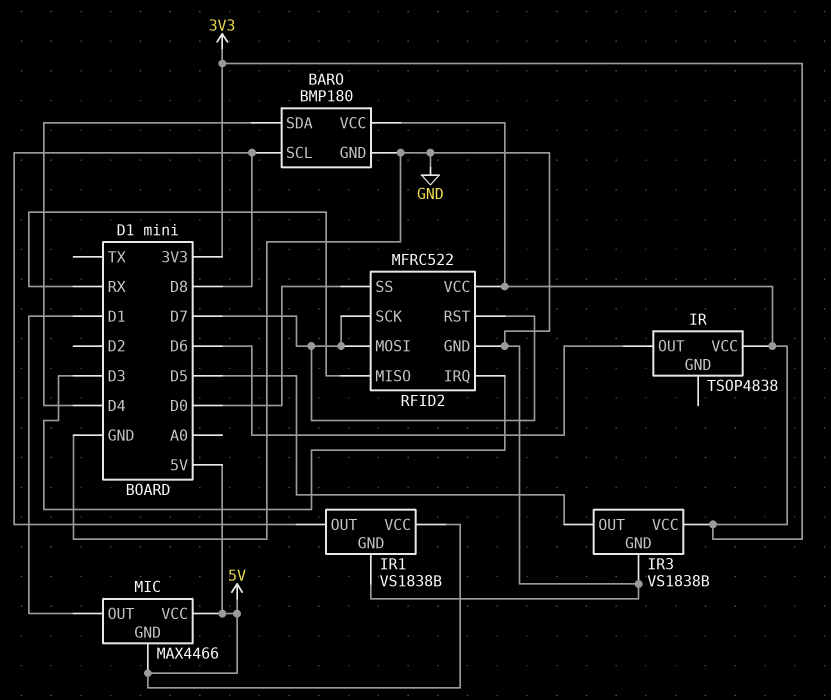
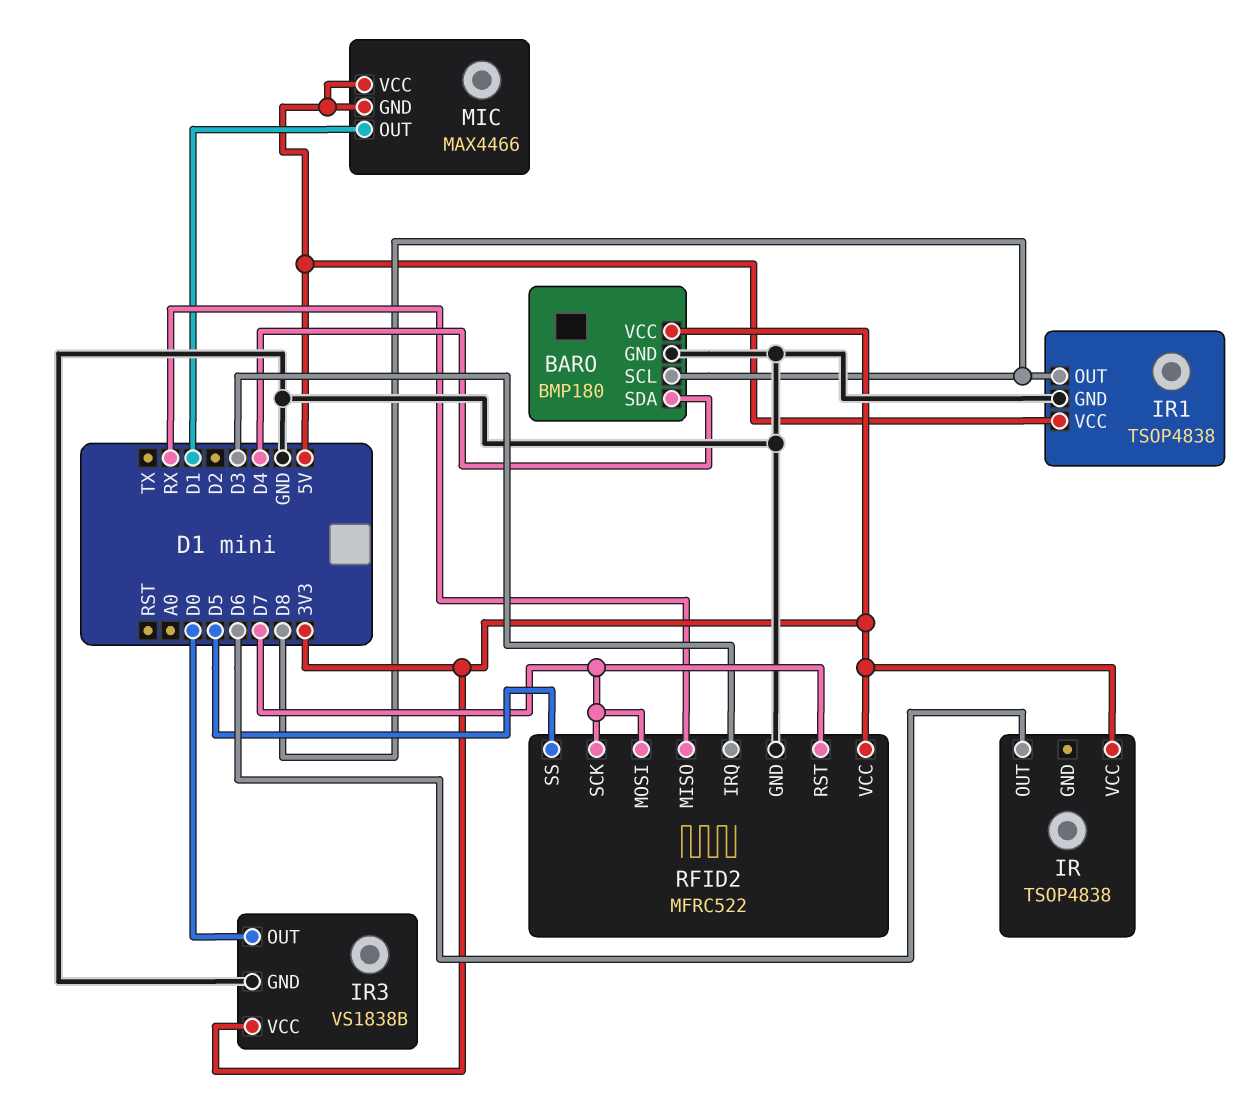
IR1: VS1838B -> TSOP4838
IR3 pin OUT: D5 -> D0
RFID2 pin SS: D0 -> D5

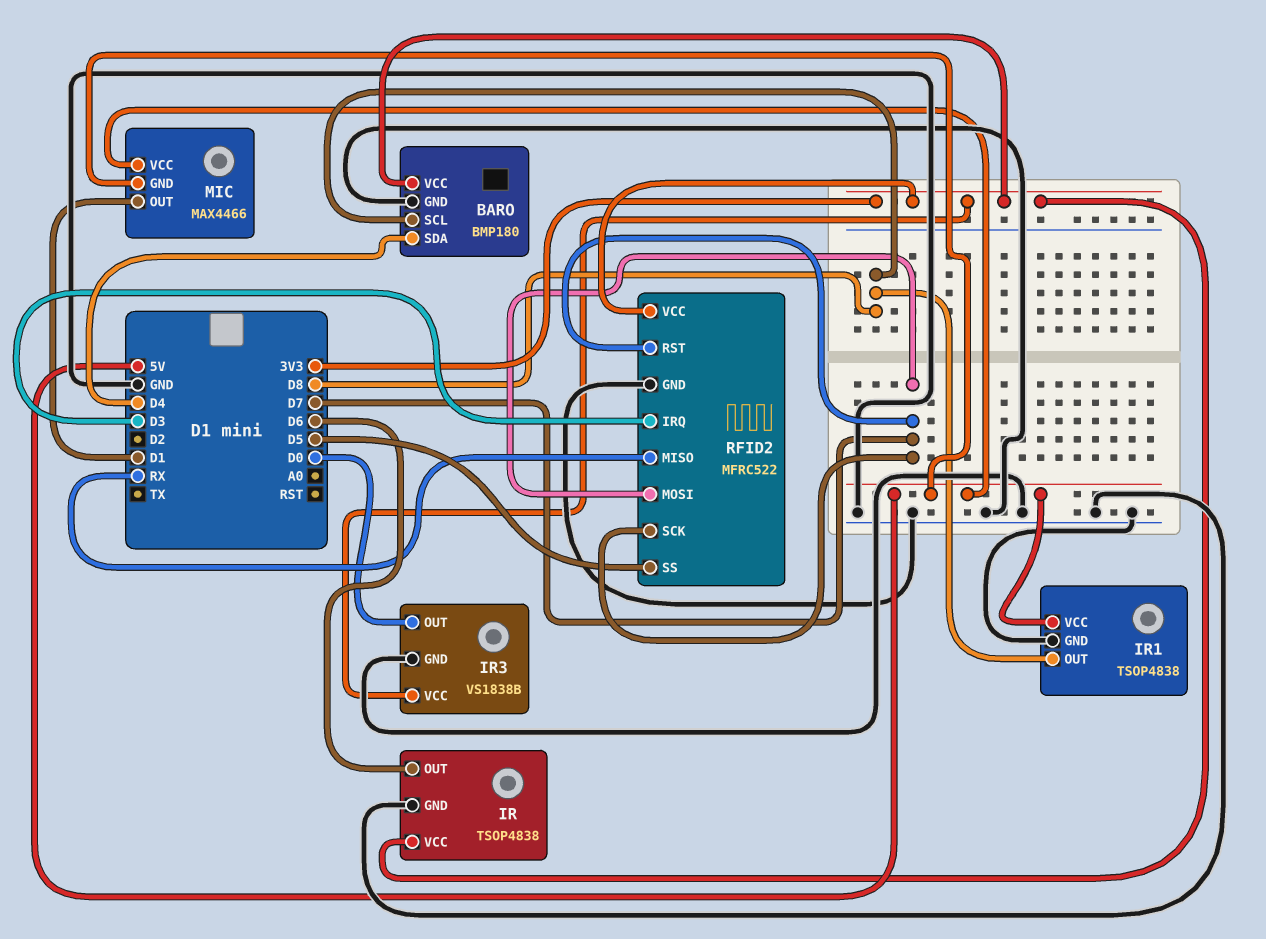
IR pin GND: none -> GND

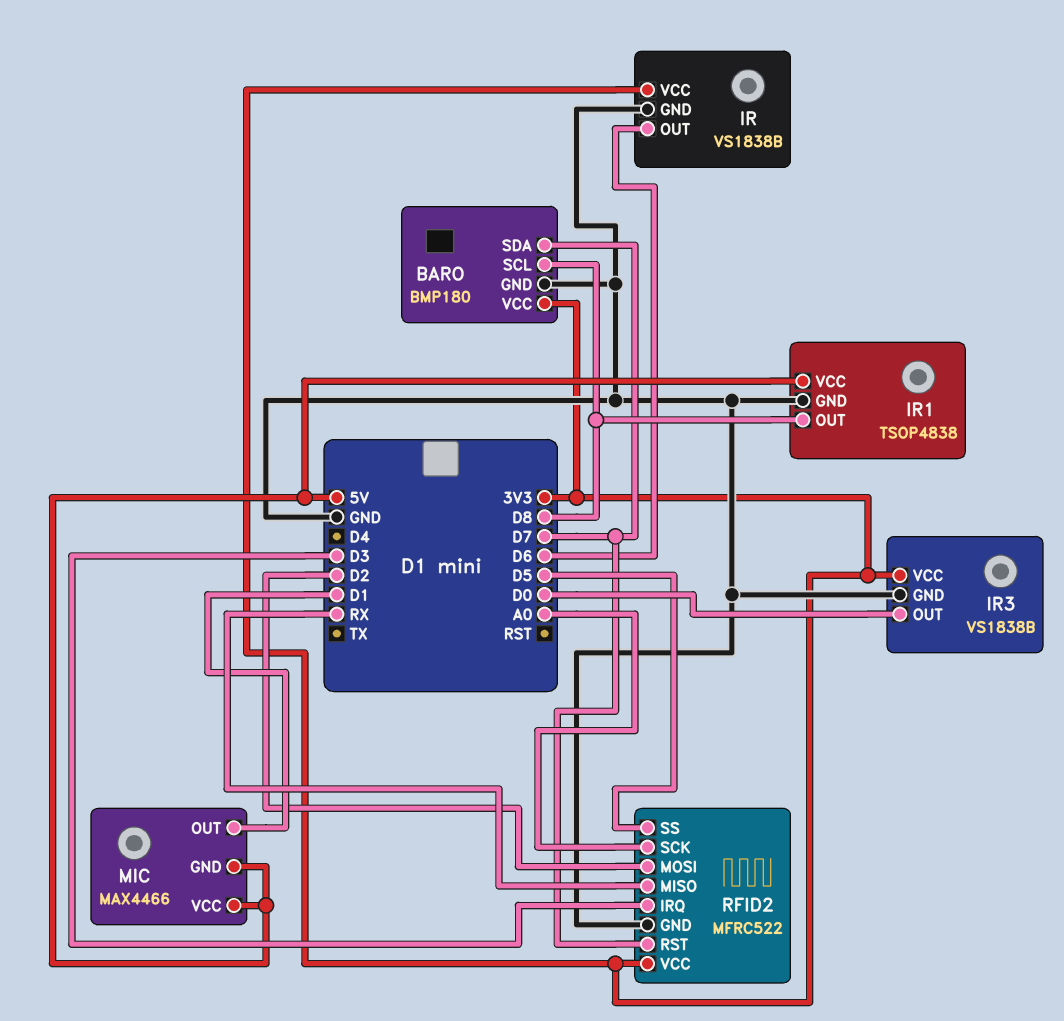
BARO pin SDA: D4 -> D7
IR: TSOP4838 -> VS1838B
RFID2 pin MOSI: D7 -> D2
RFID2 pin SCK: D7 -> A0

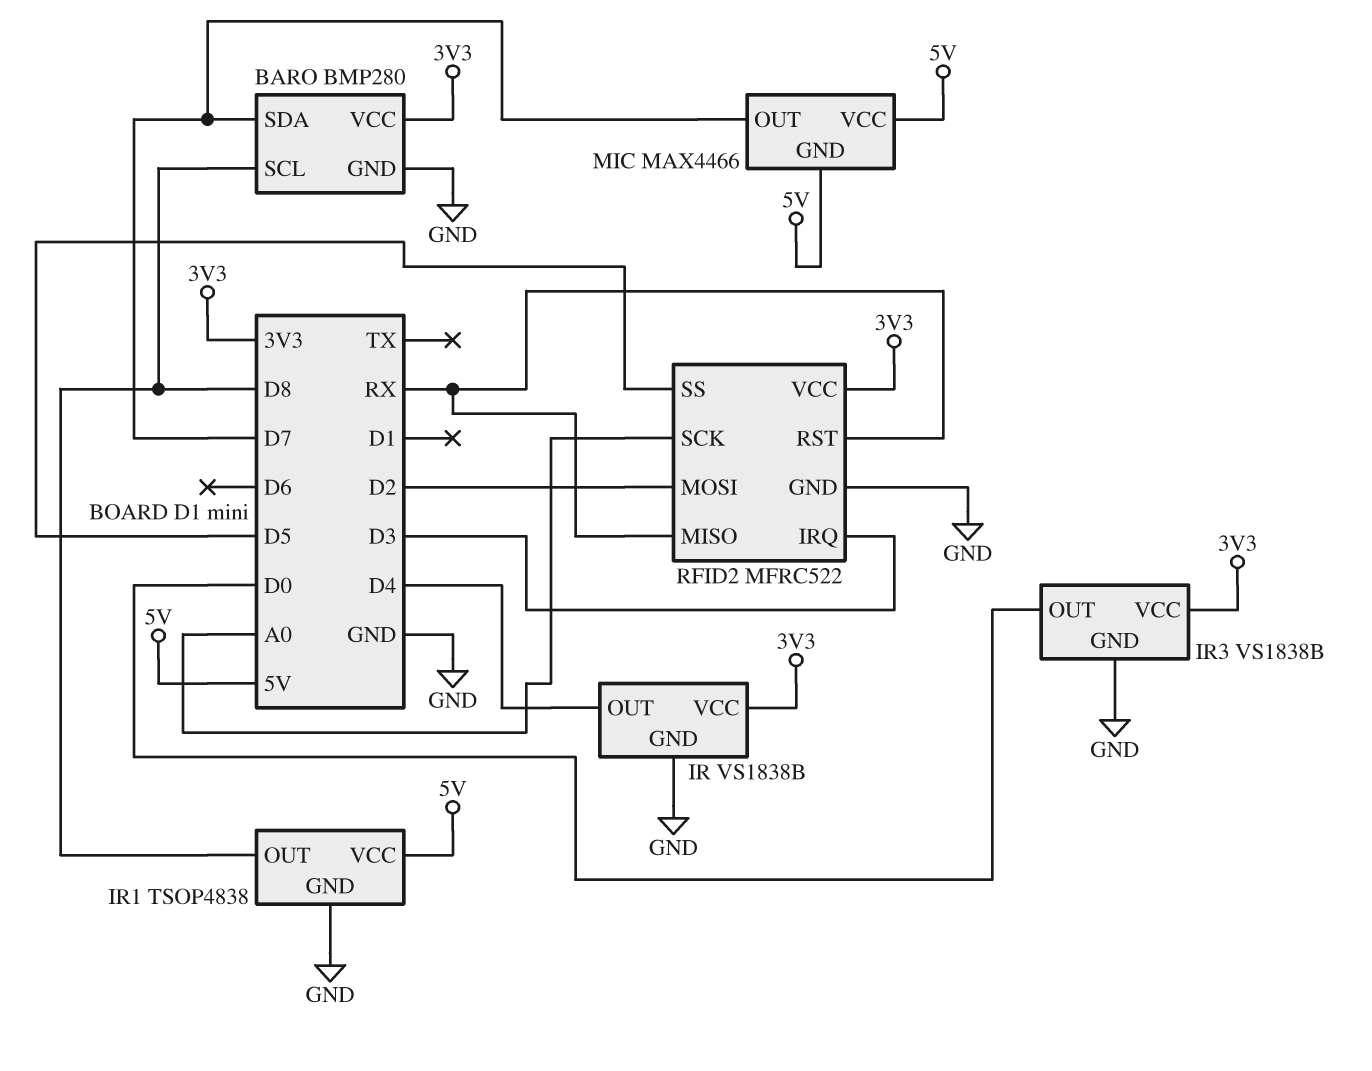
BARO: BMP180 -> BMP280
IR pin OUT: D6 -> D4
MIC pin OUT: D1 -> D7
RFID2 pin RST: D7 -> RX

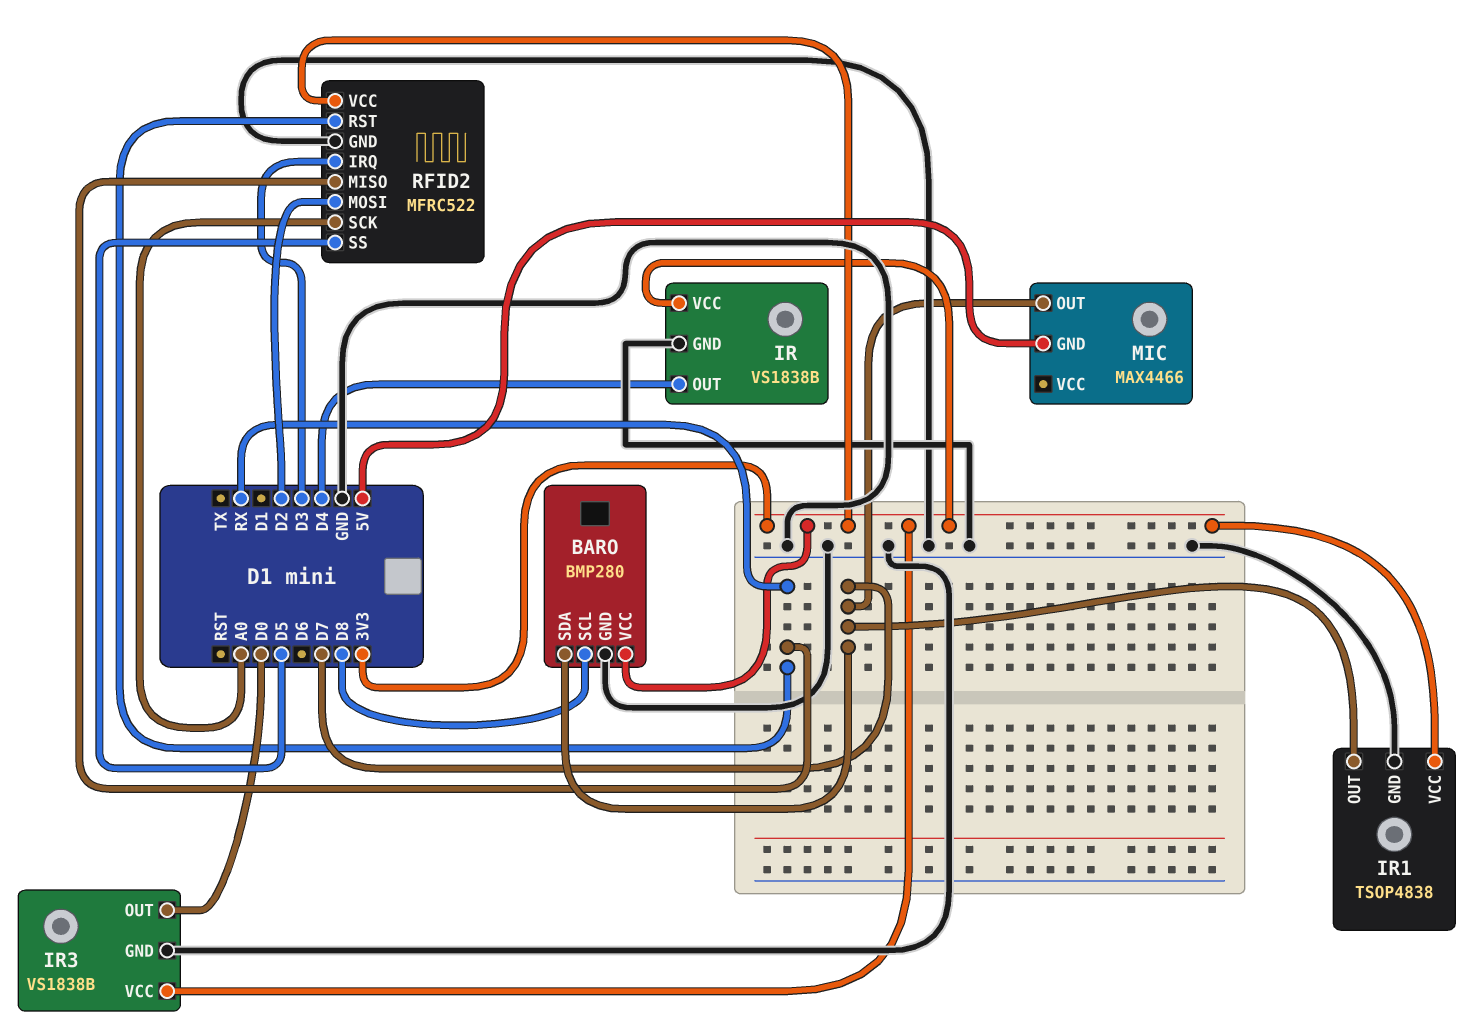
IR1 pin OUT: D8 -> D7
IR1 pin VCC: 5V -> 3V3
MIC pin VCC: 5V -> none

